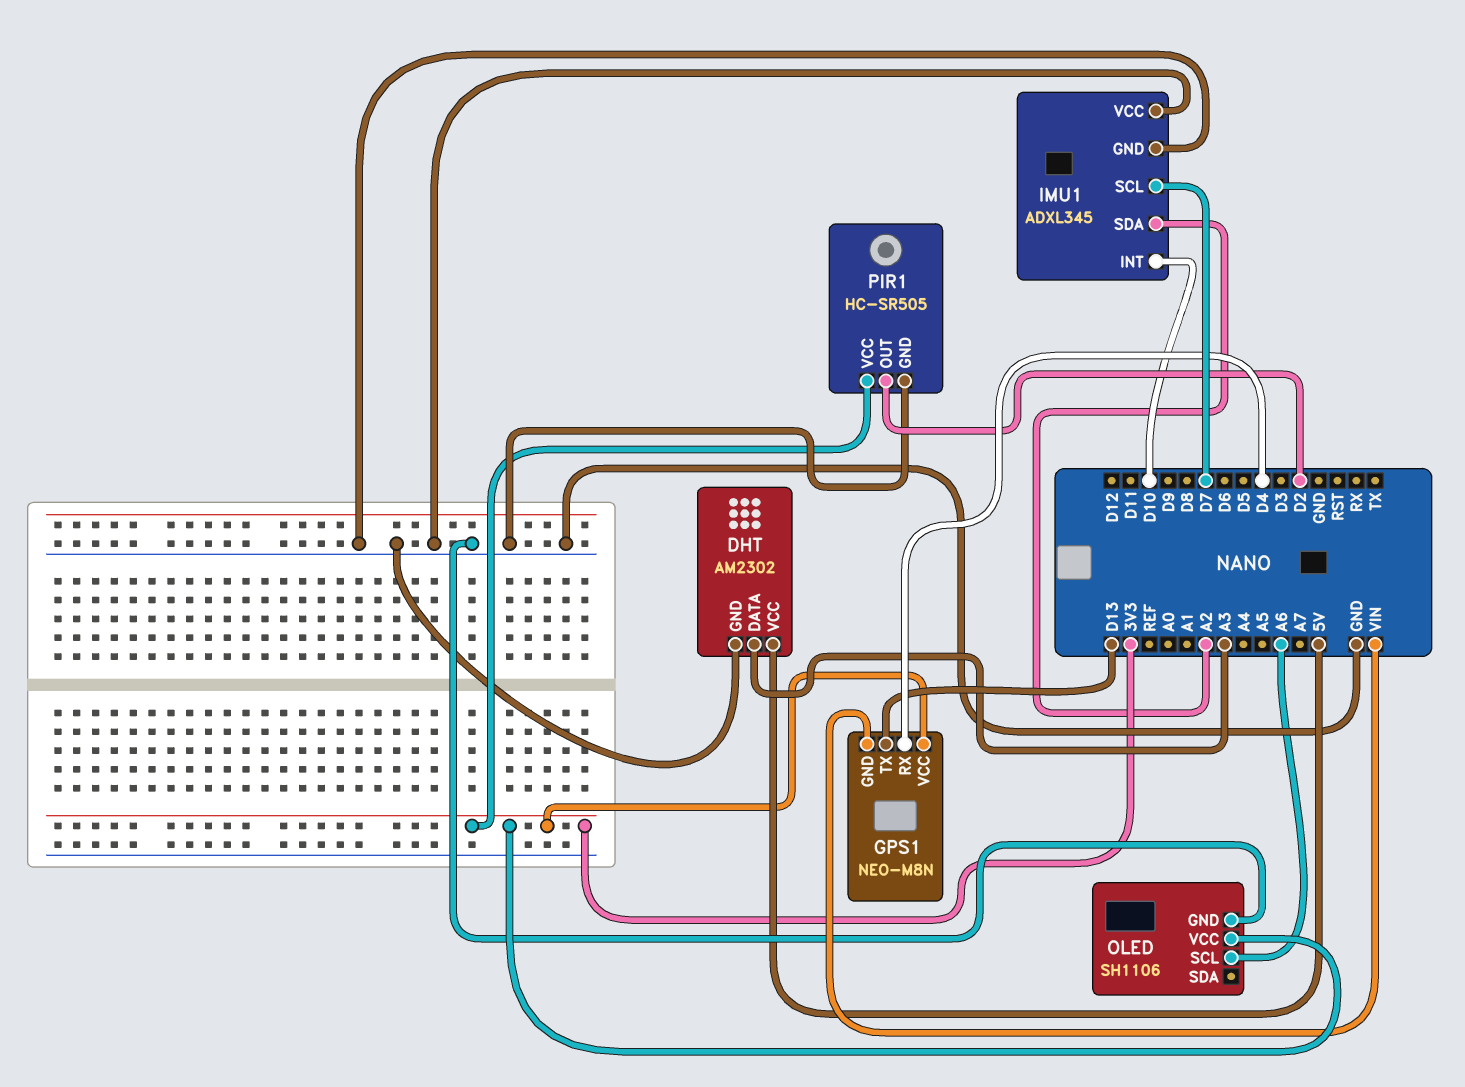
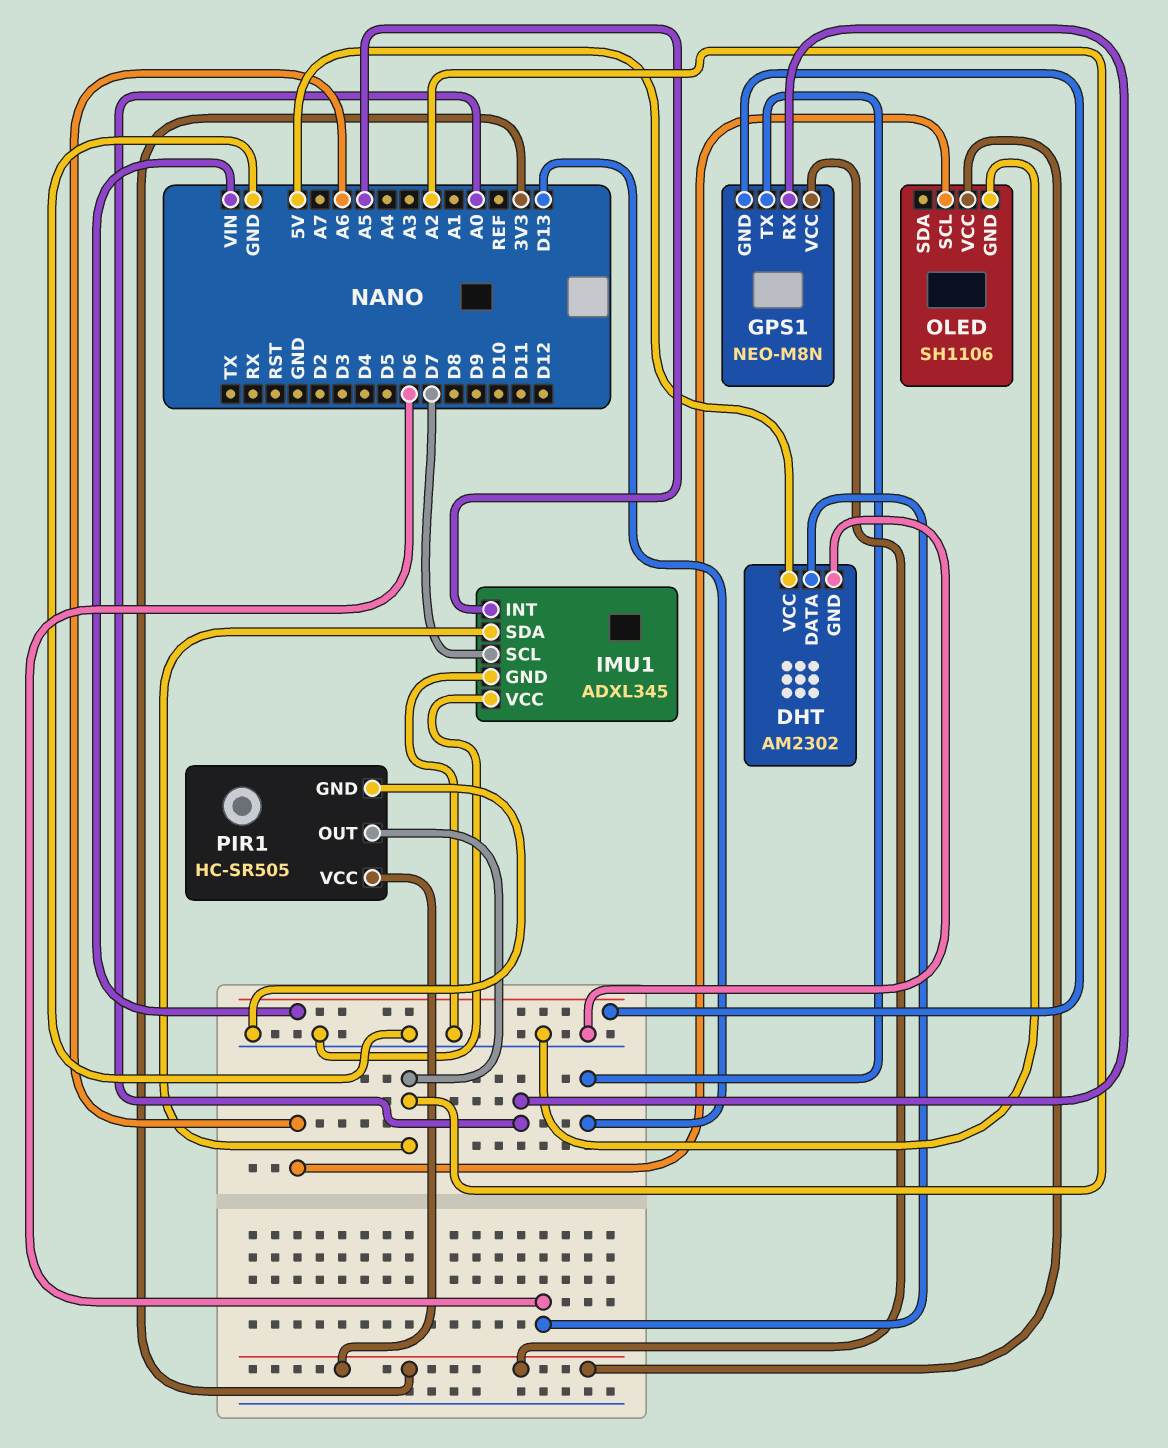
DHT pin DATA: A3 -> D6
GPS1 pin RX: D4 -> A0
IMU1 pin INT: D10 -> A5
PIR1 pin OUT: D2 -> A2

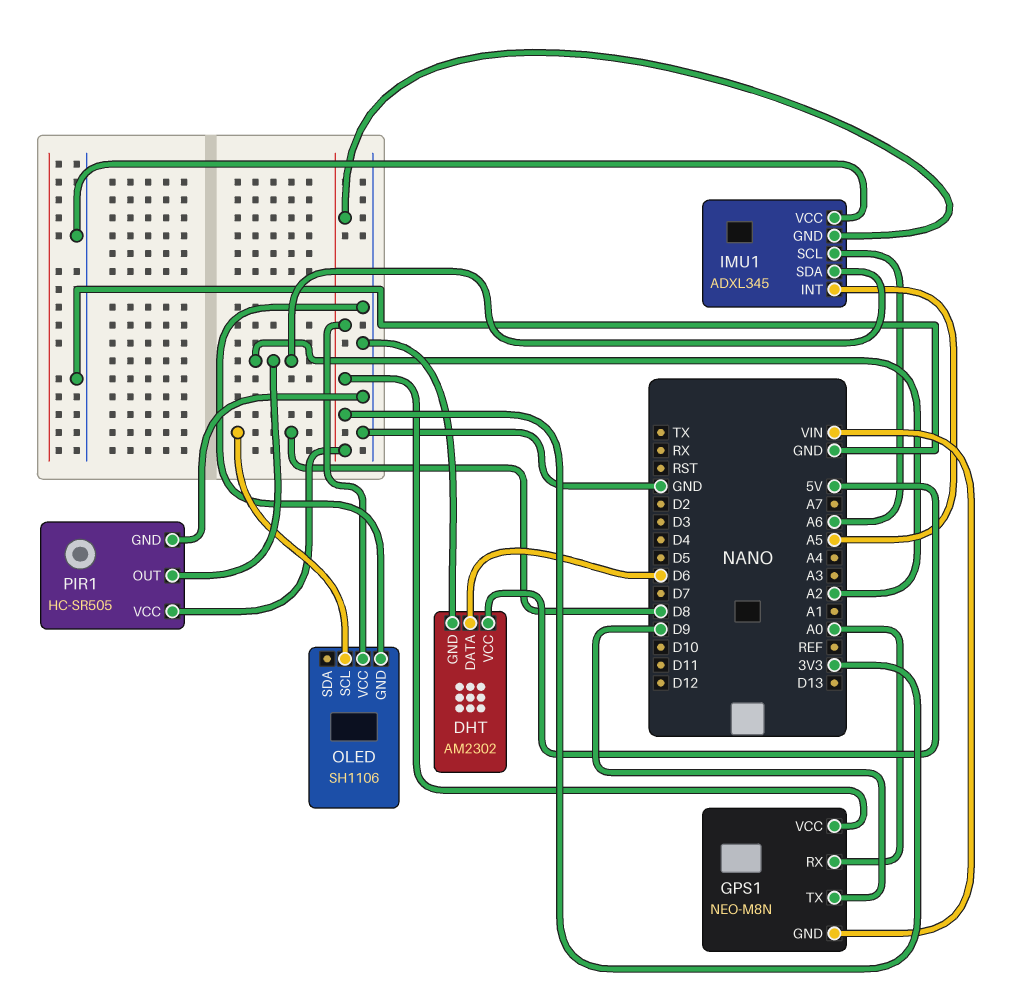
GPS1 pin TX: D13 -> D9
IMU1 pin GND: GND -> 3V3
IMU1 pin SCL: D7 -> A6
OLED pin SCL: A6 -> D8

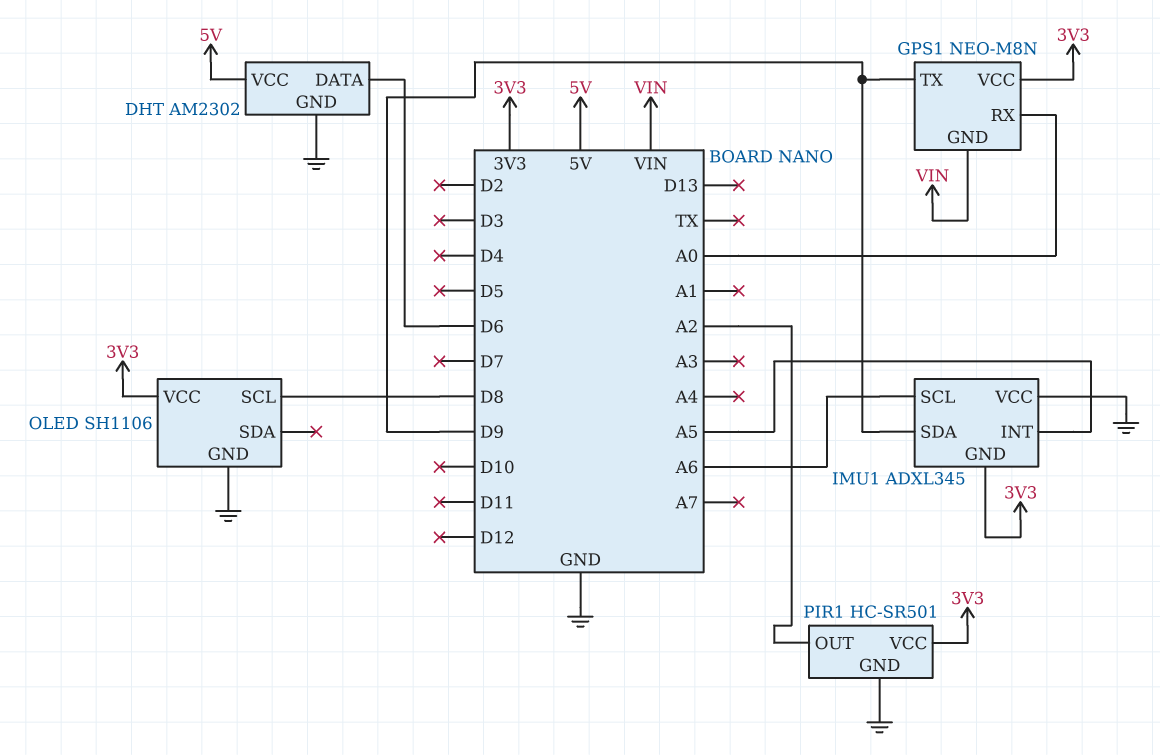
IMU1 pin SDA: A2 -> D9
PIR1: HC-SR505 -> HC-SR501

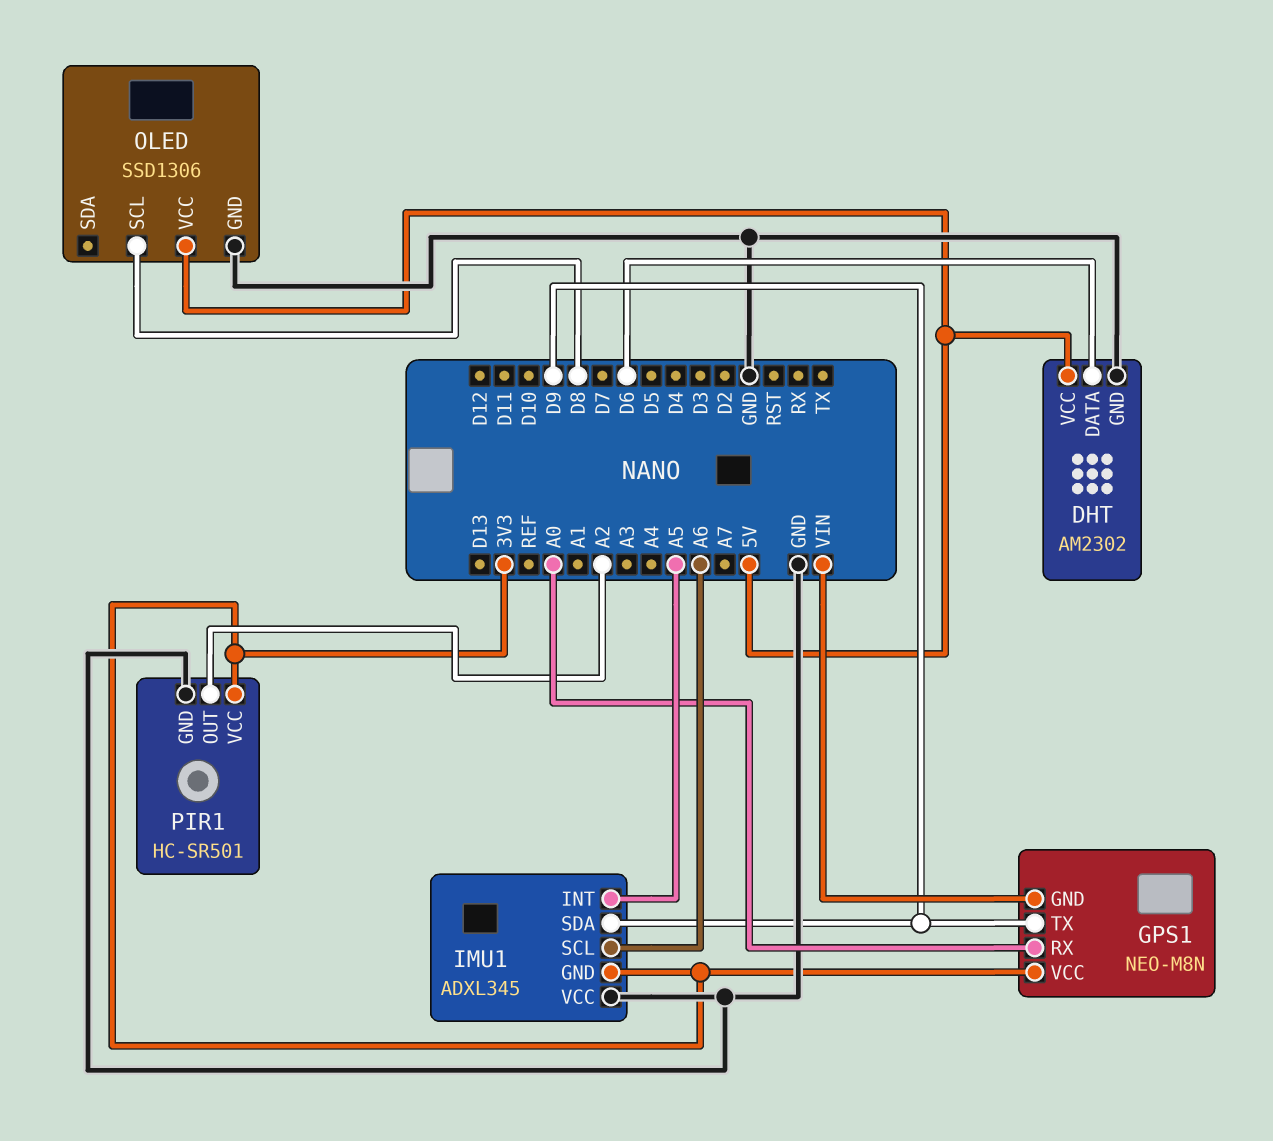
OLED: SH1106 -> SSD1306
OLED pin VCC: 3V3 -> 5V

